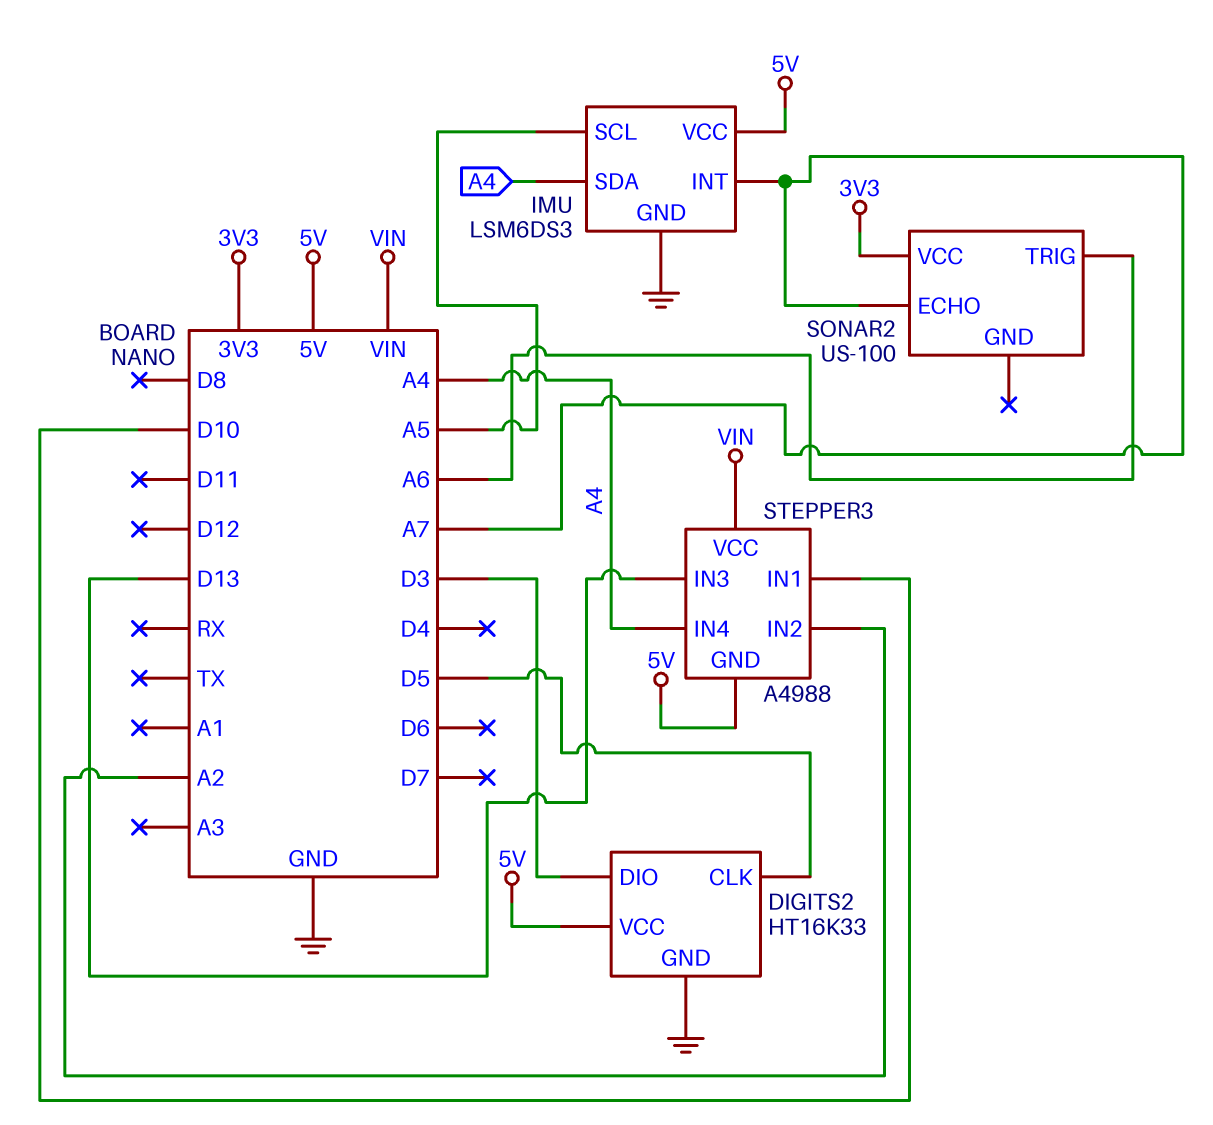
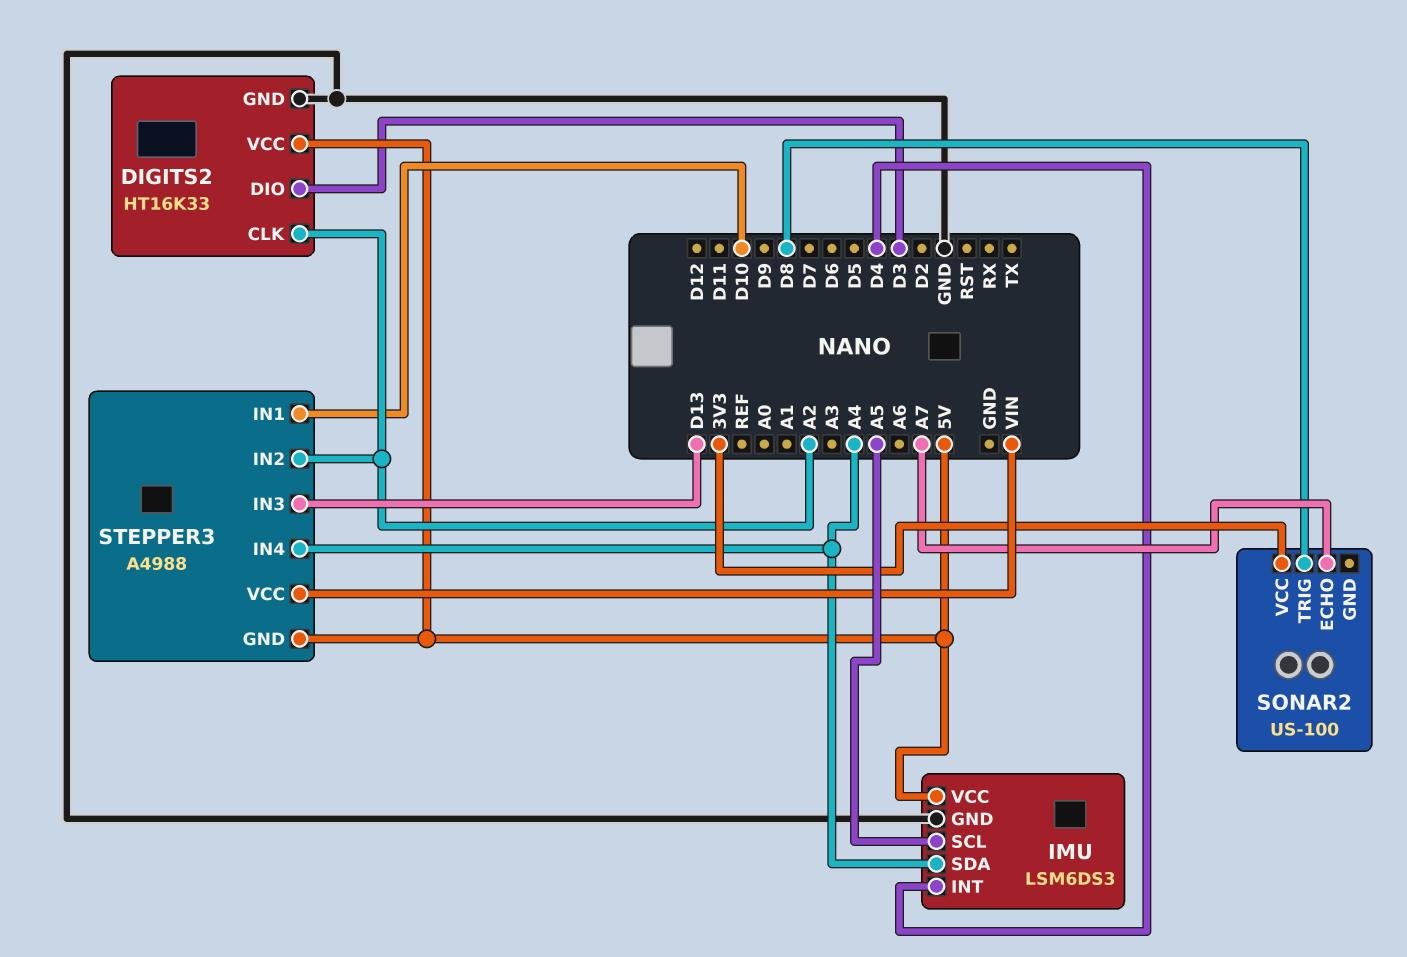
DIGITS2 pin CLK: D5 -> A2
IMU pin INT: A7 -> D4
SONAR2 pin TRIG: A6 -> D8

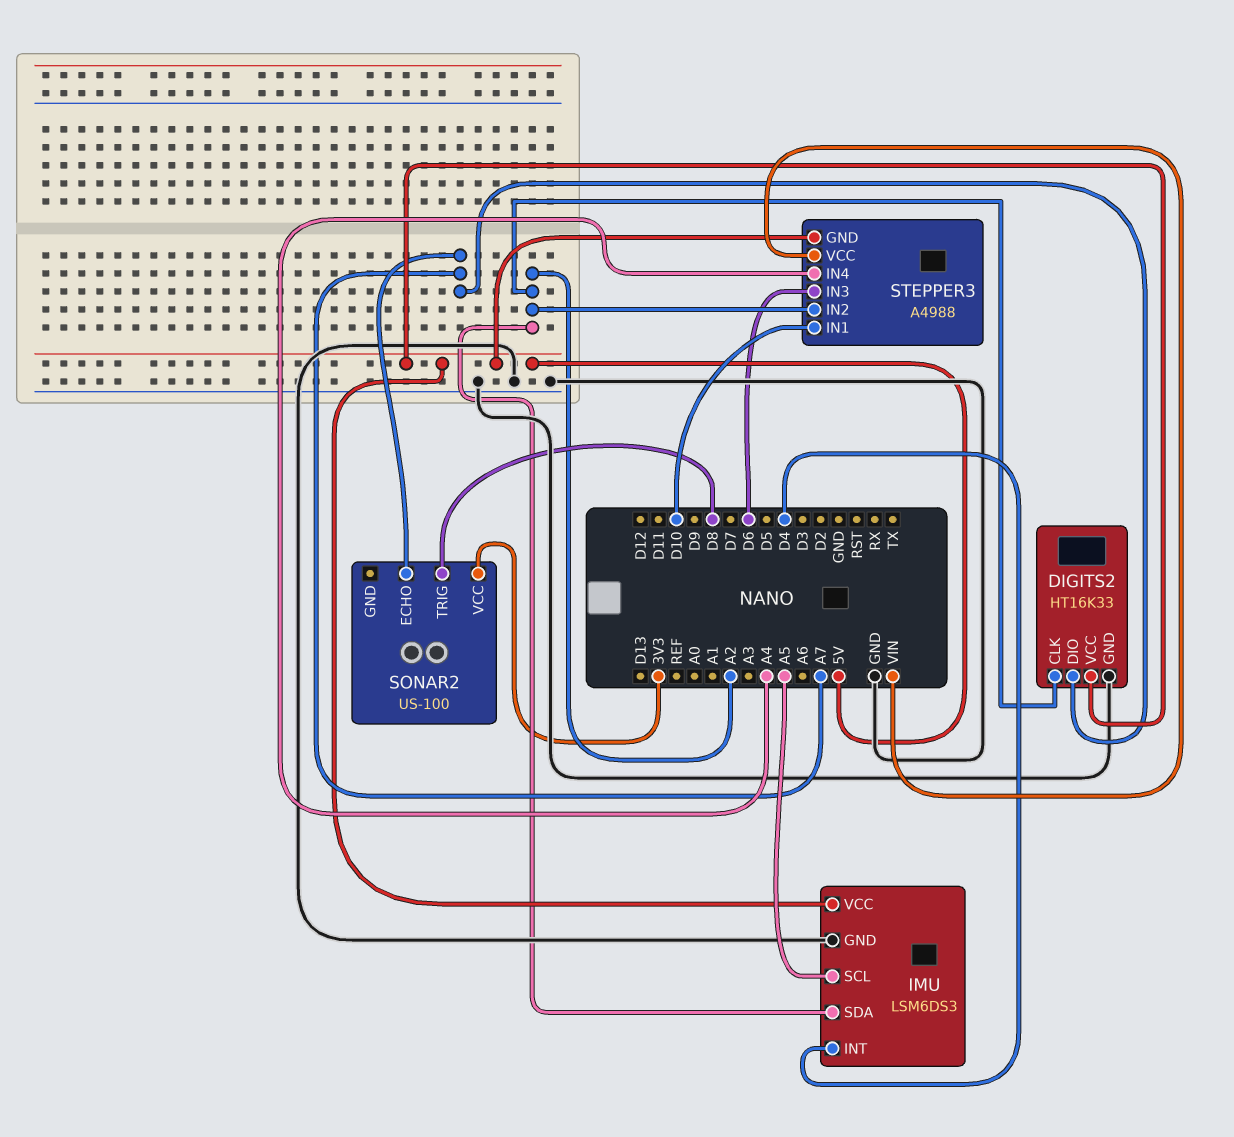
DIGITS2 pin DIO: D3 -> A7
IMU pin SDA: A4 -> A2
STEPPER3 pin IN3: D13 -> D6

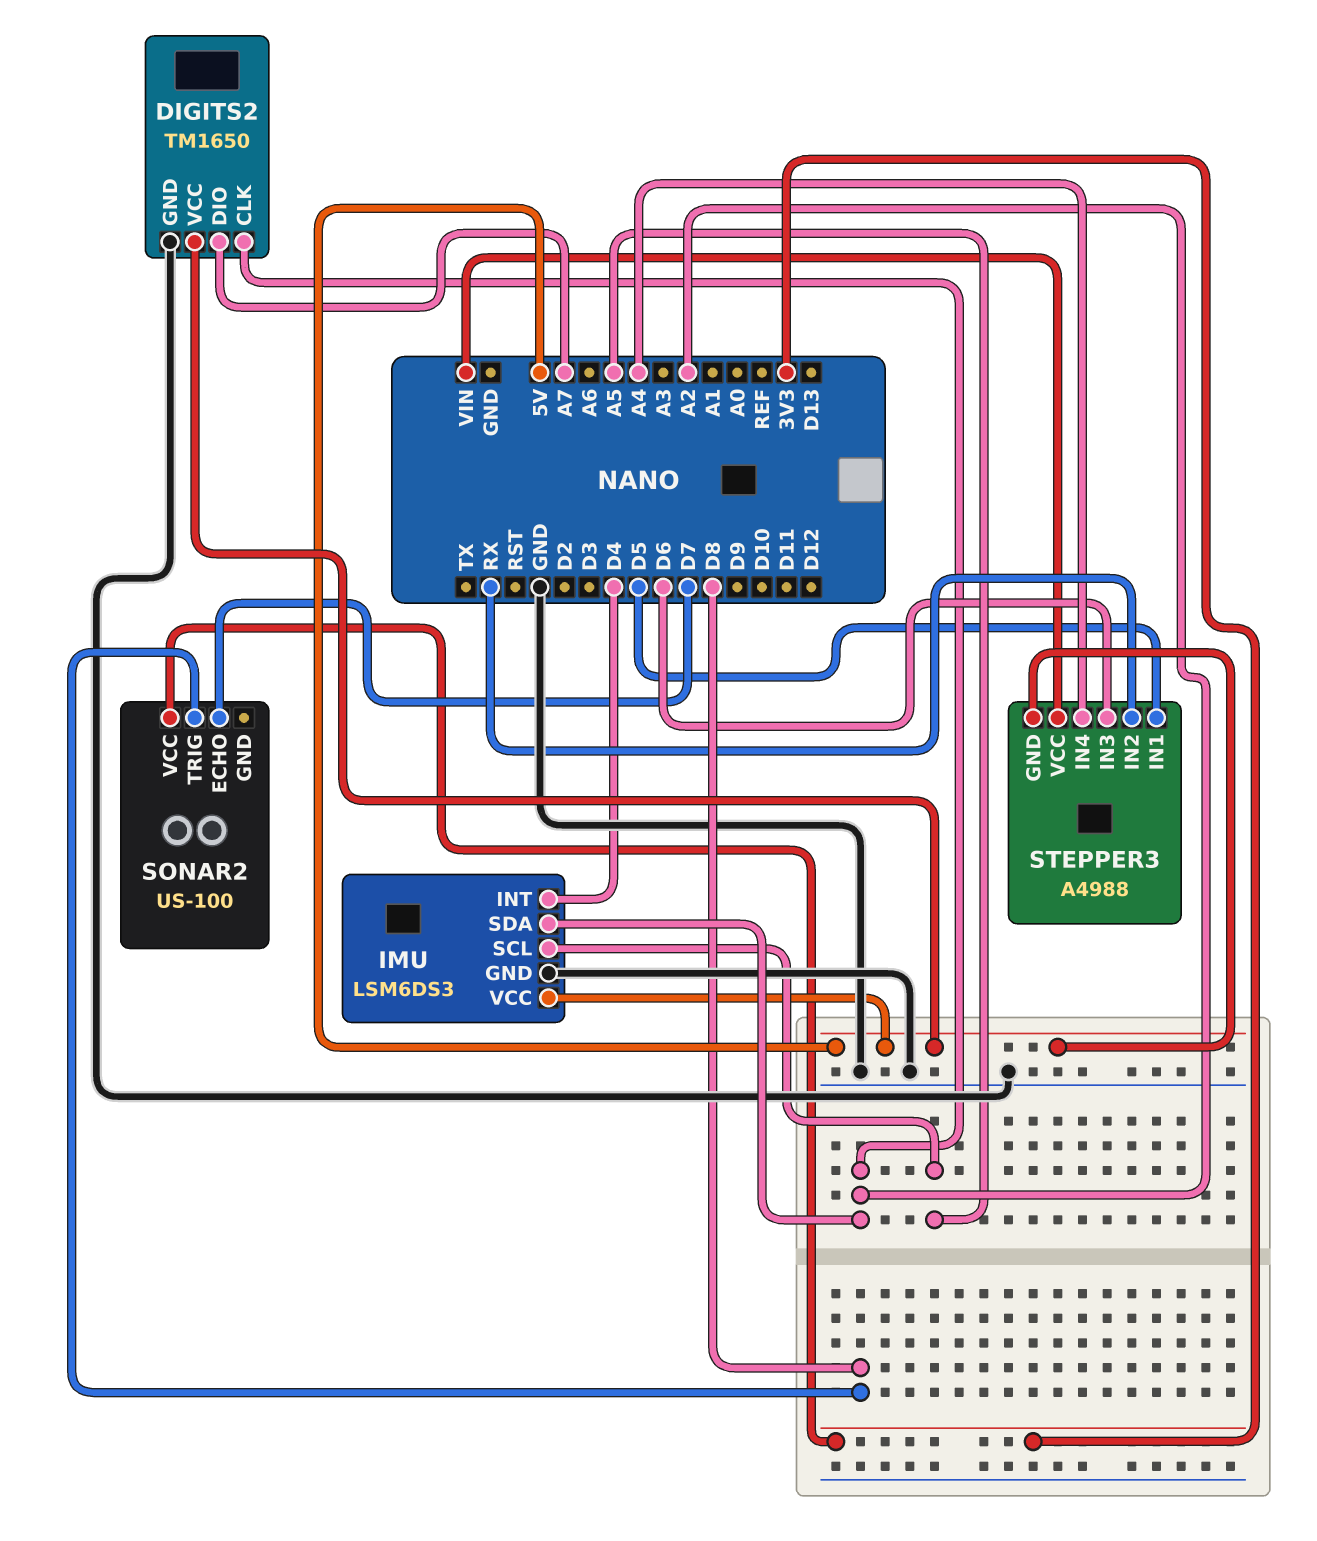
DIGITS2: HT16K33 -> TM1650
SONAR2 pin ECHO: A7 -> D7
STEPPER3 pin IN1: D10 -> D5
STEPPER3 pin IN2: A2 -> RX

